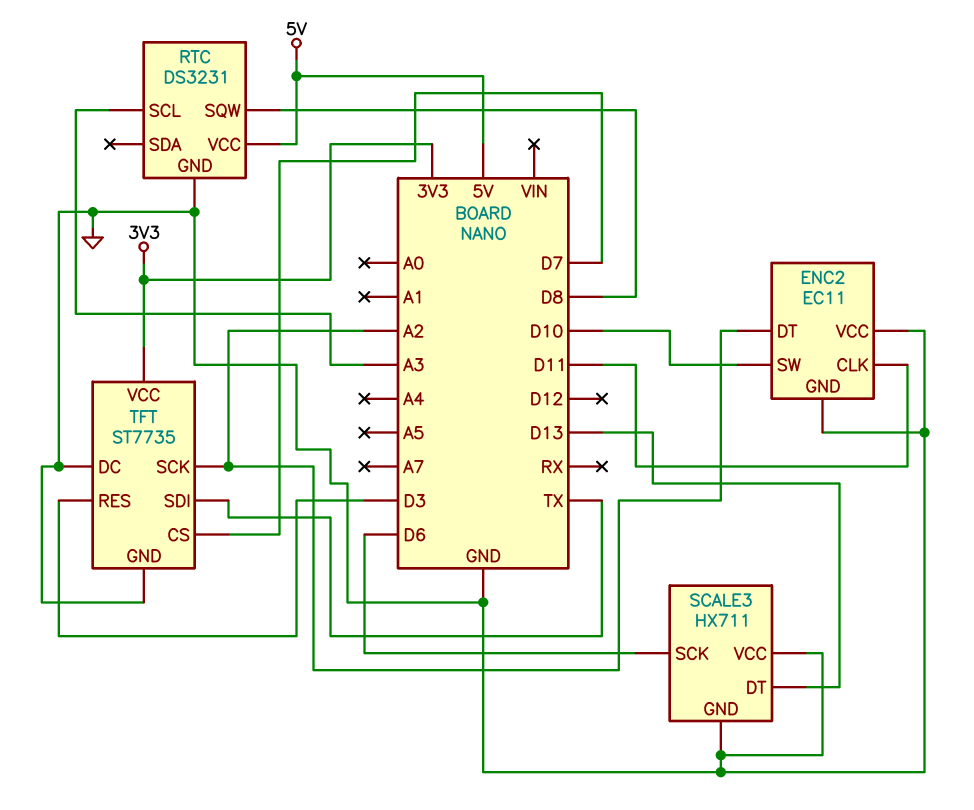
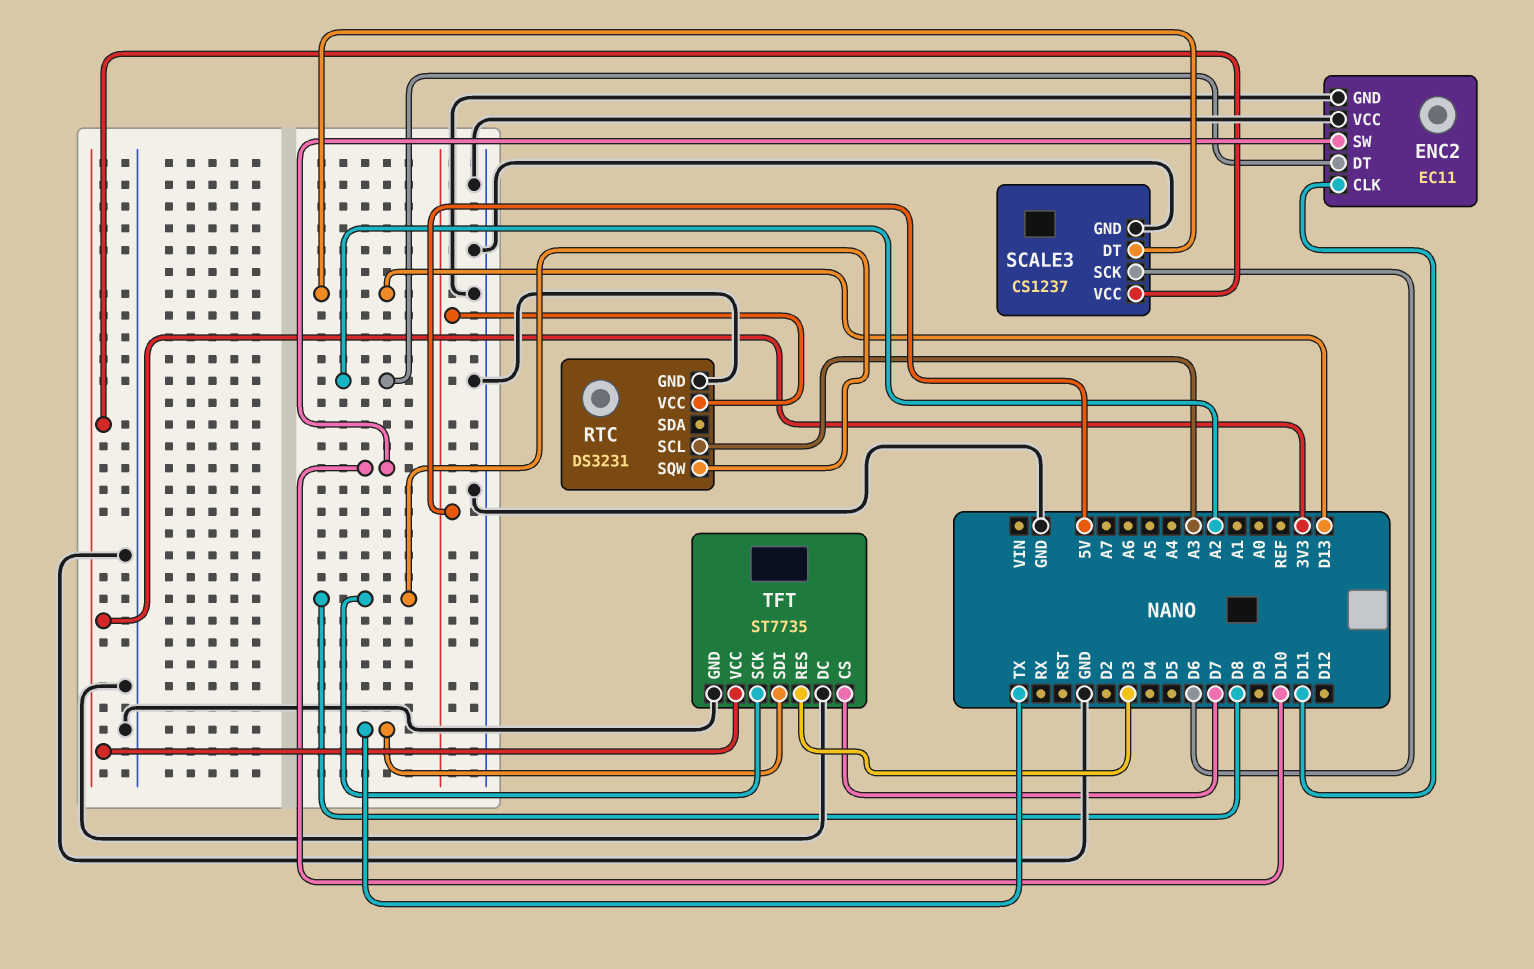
SCALE3: HX711 -> CS1237
SCALE3 pin VCC: GND -> 3V3
TFT pin SCK: A2 -> D8

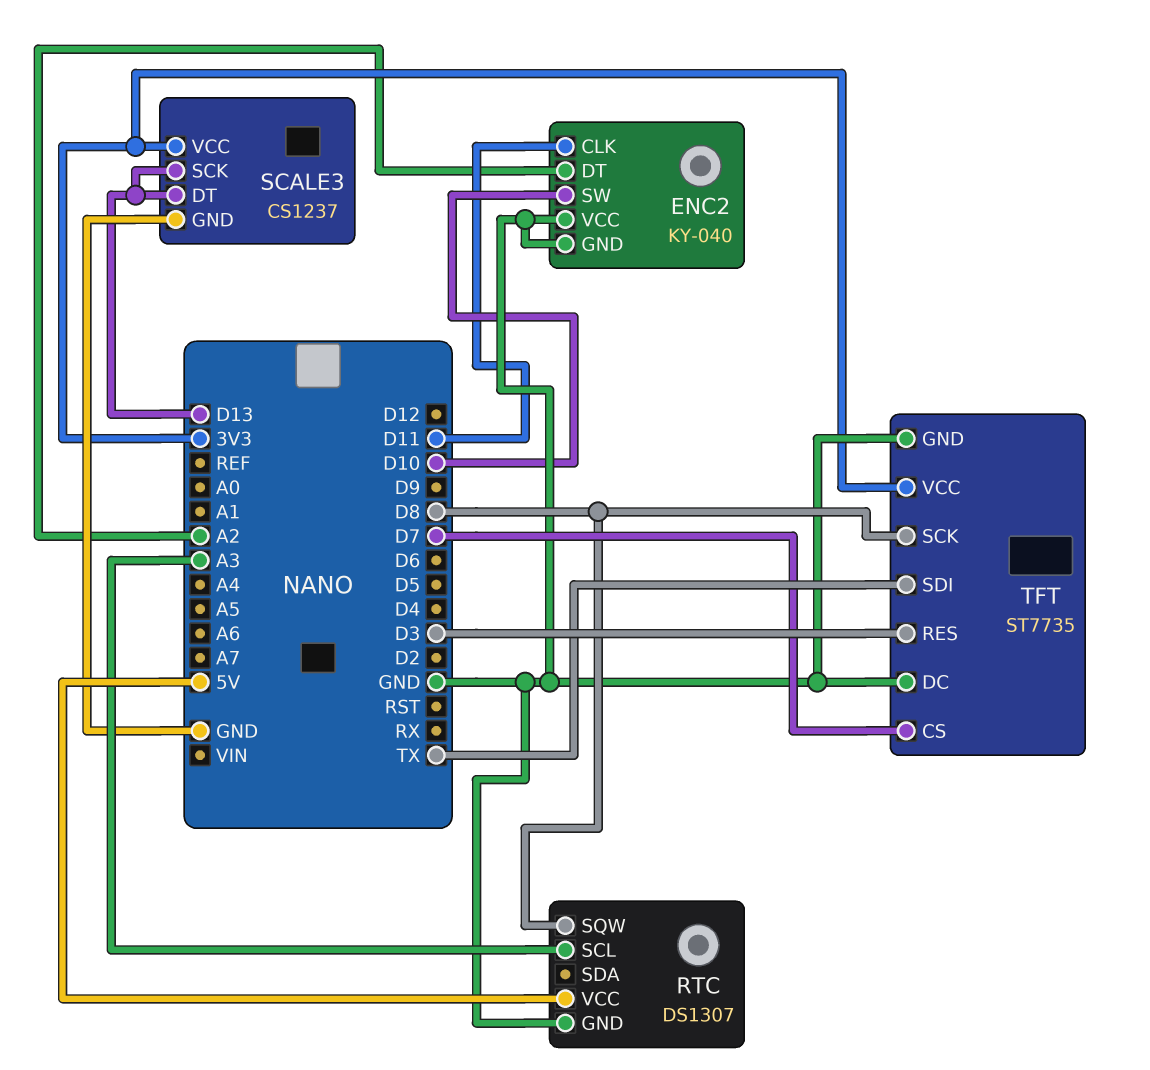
ENC2: EC11 -> KY-040
RTC: DS3231 -> DS1307
SCALE3 pin SCK: D6 -> D13

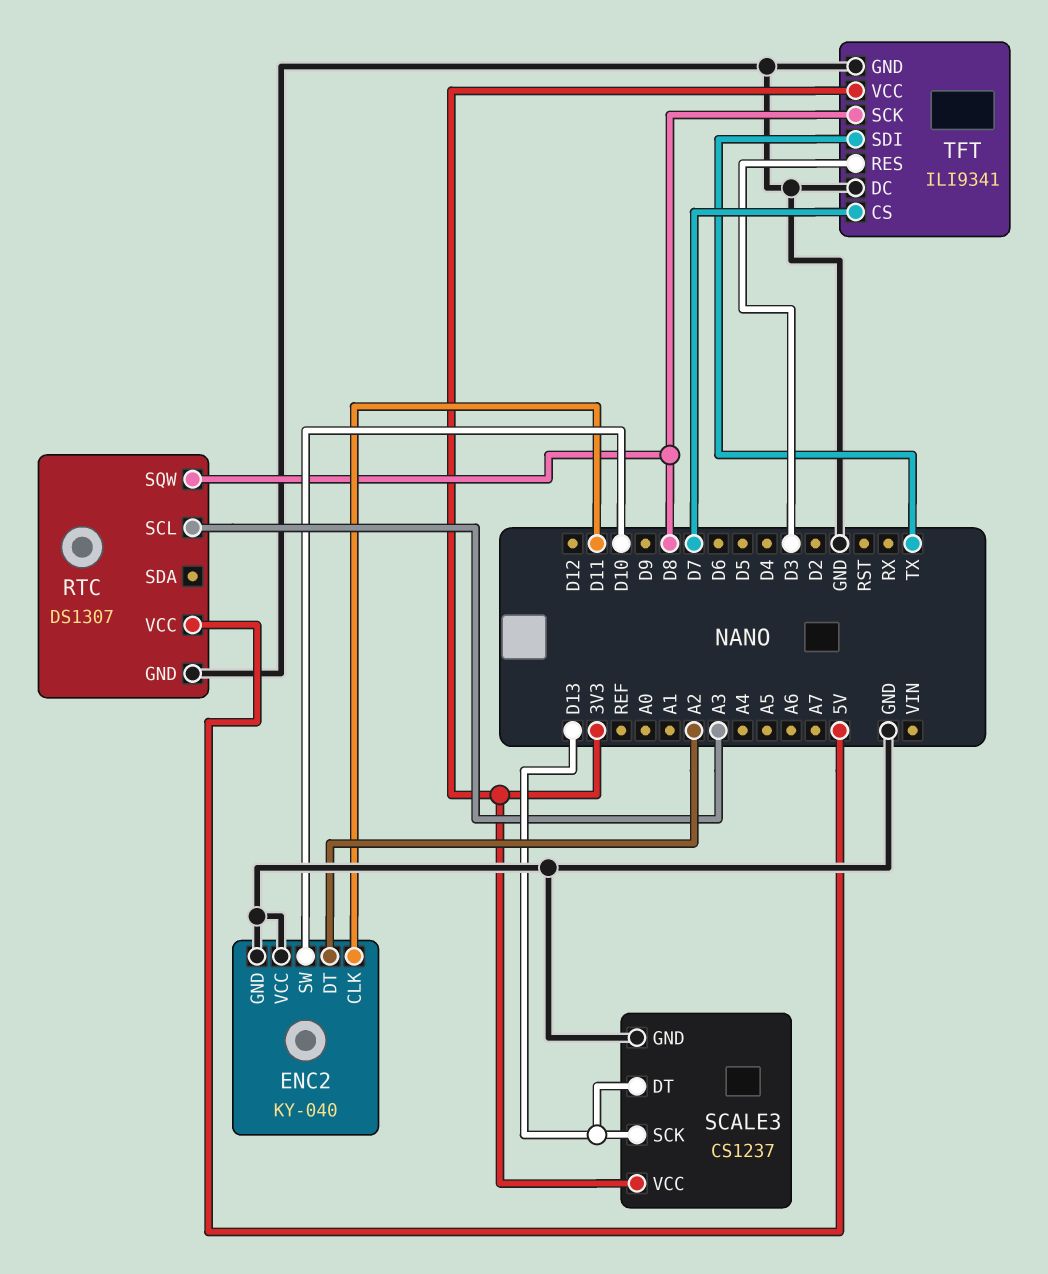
TFT: ST7735 -> ILI9341

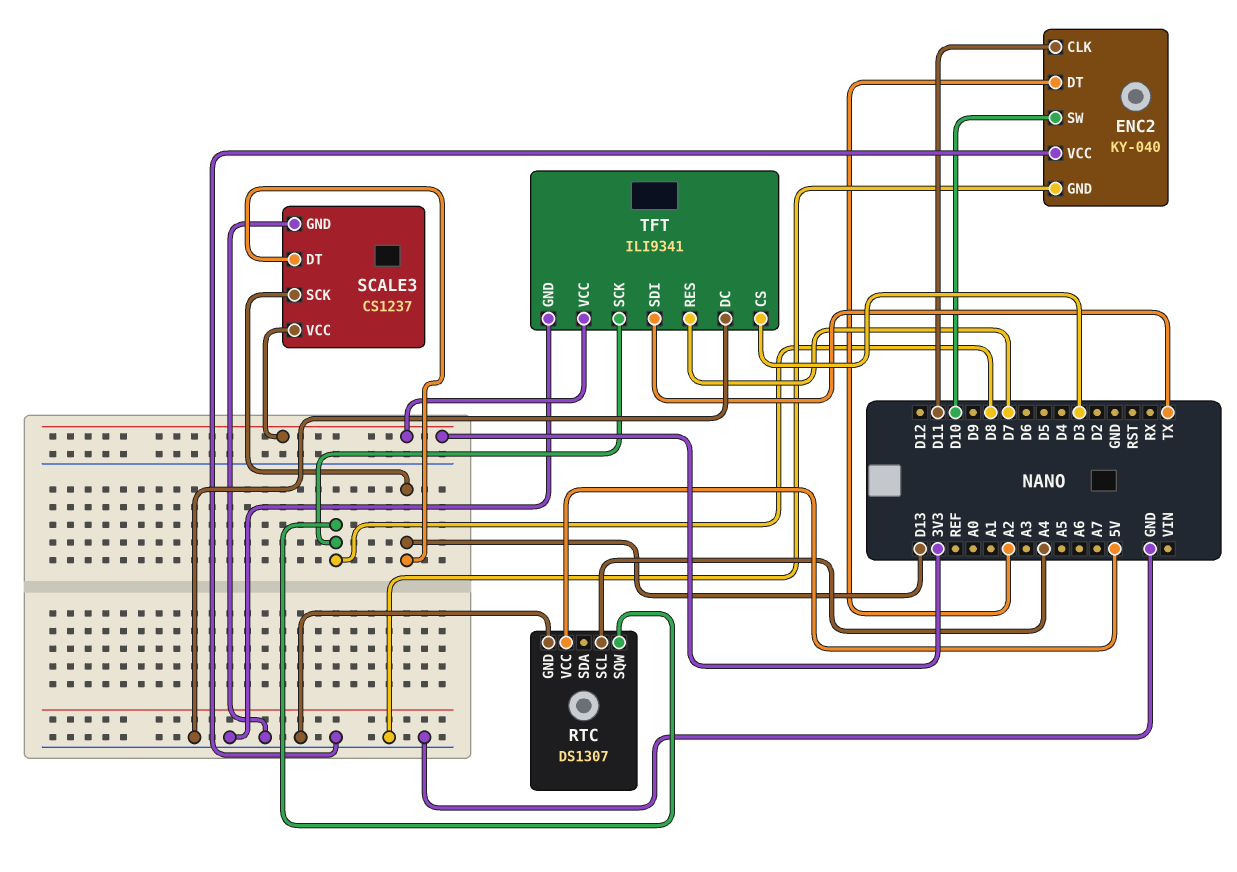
RTC pin SCL: A3 -> A4
TFT pin CS: D7 -> D3
TFT pin RES: D3 -> D7

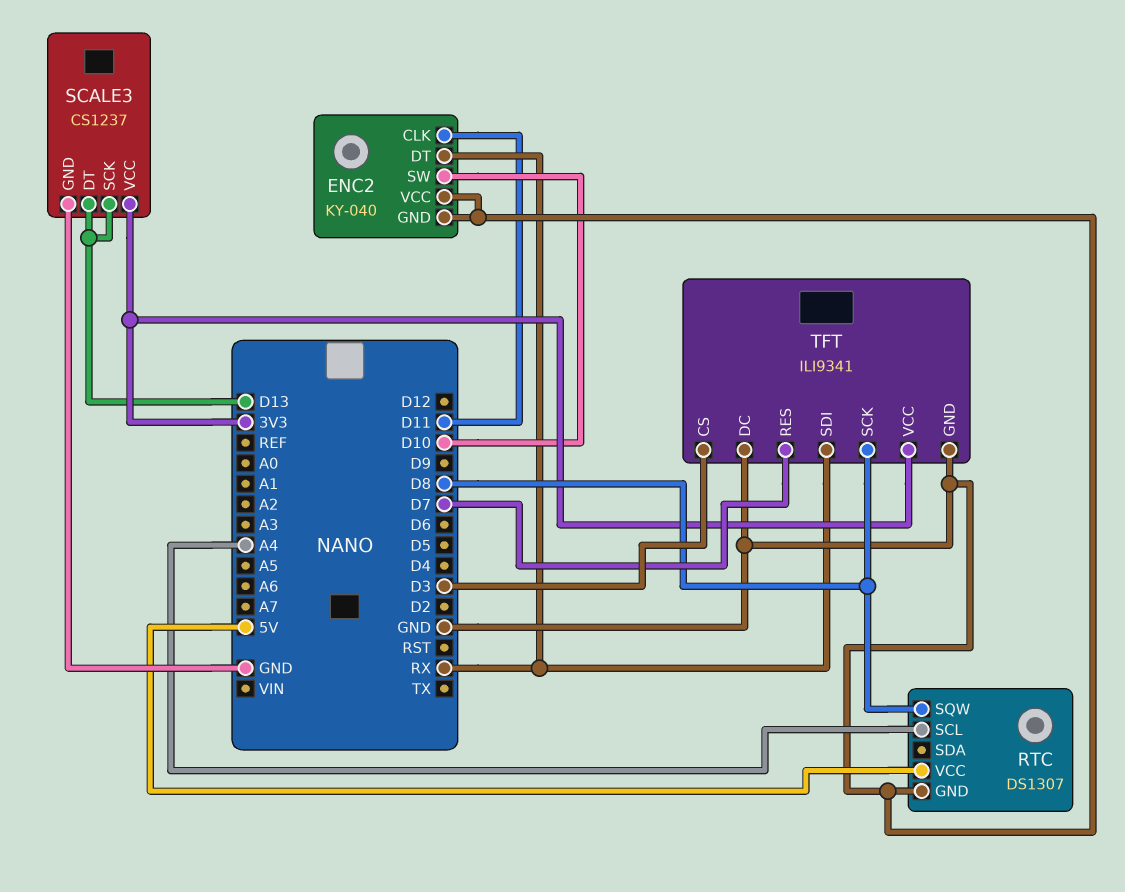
ENC2 pin DT: A2 -> RX
TFT pin SDI: TX -> RX

